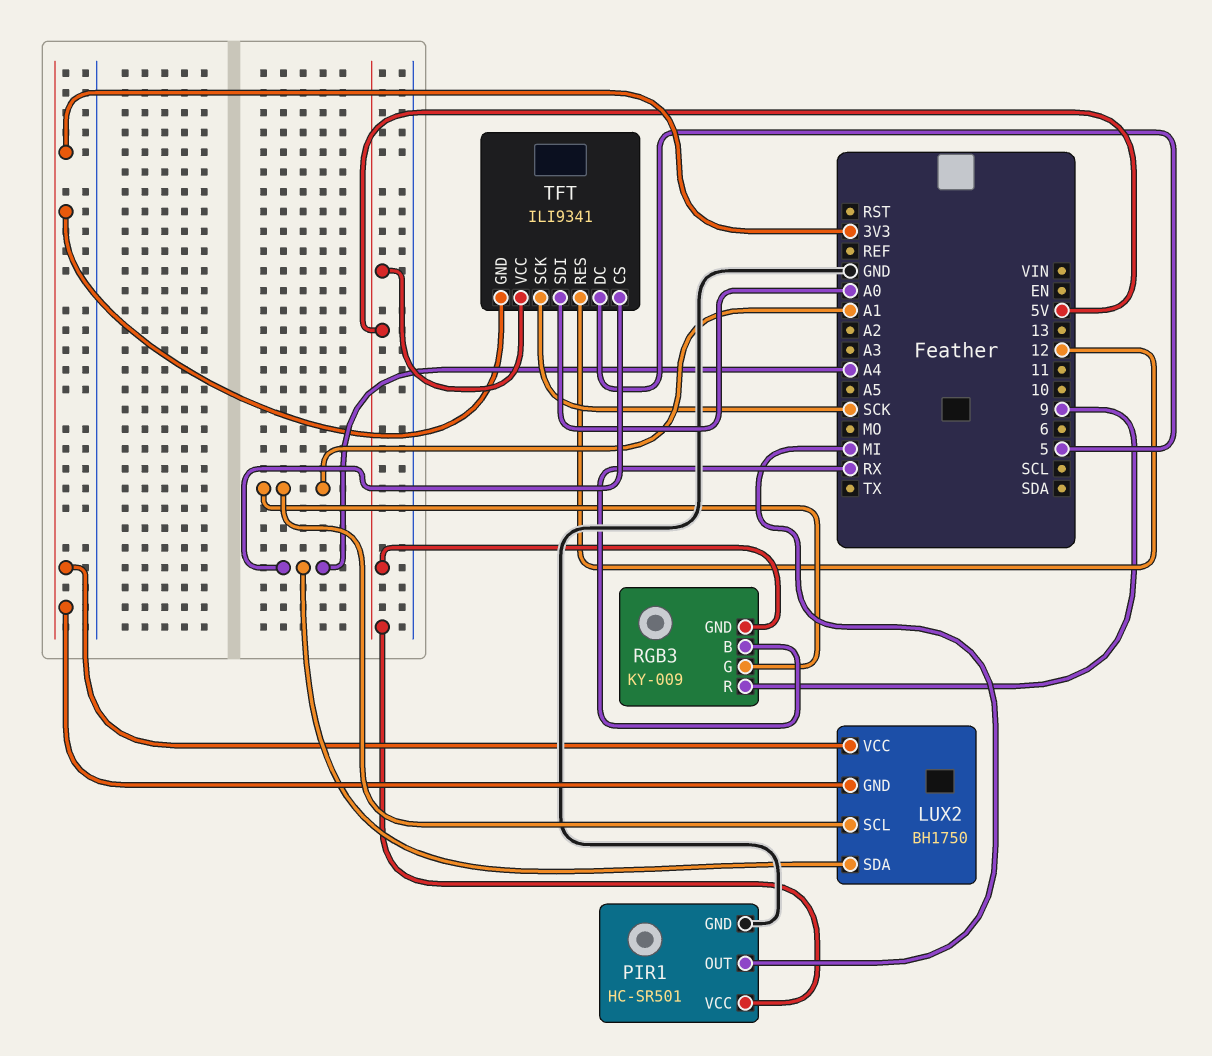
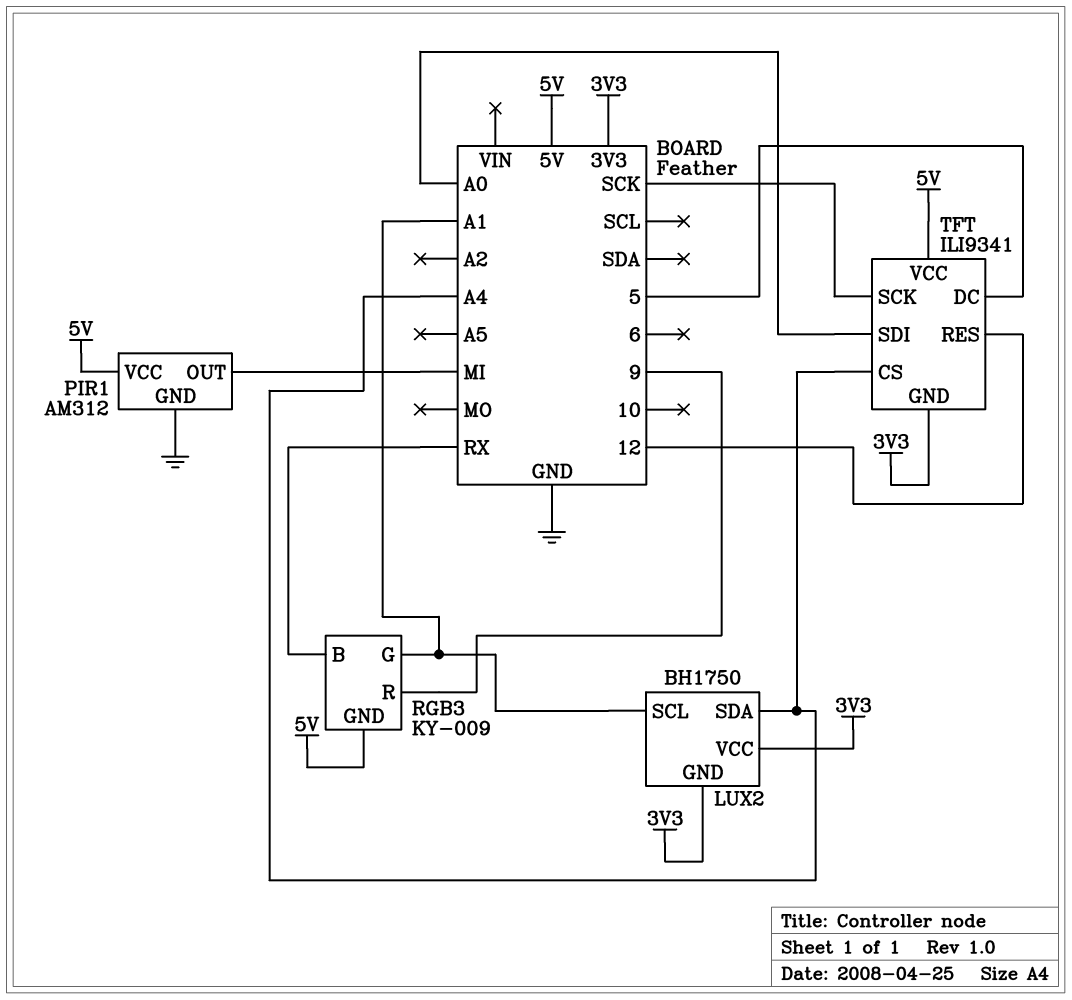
PIR1: HC-SR501 -> AM312

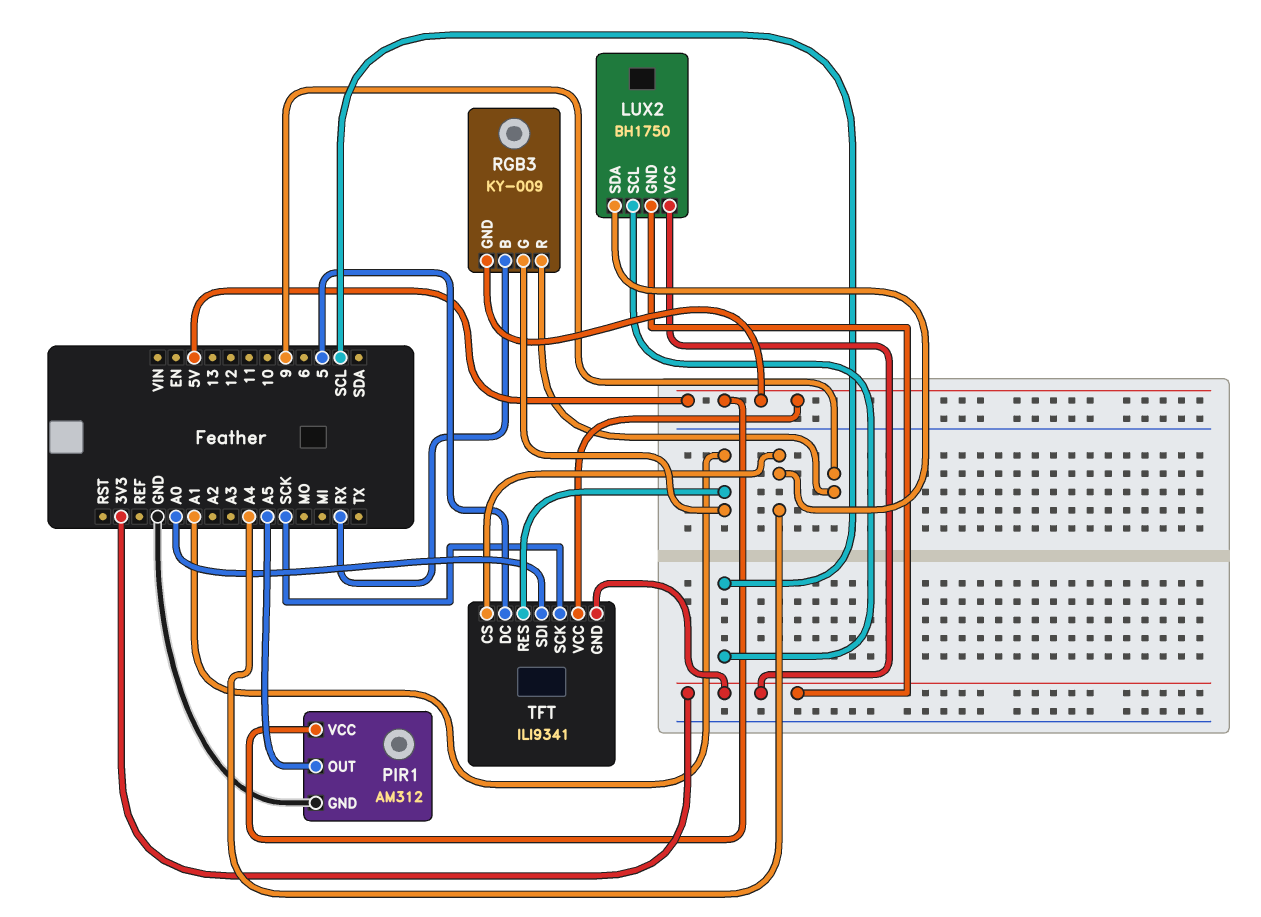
LUX2 pin SCL: A1 -> SCL
PIR1 pin OUT: MI -> A5
TFT pin RES: 12 -> A1

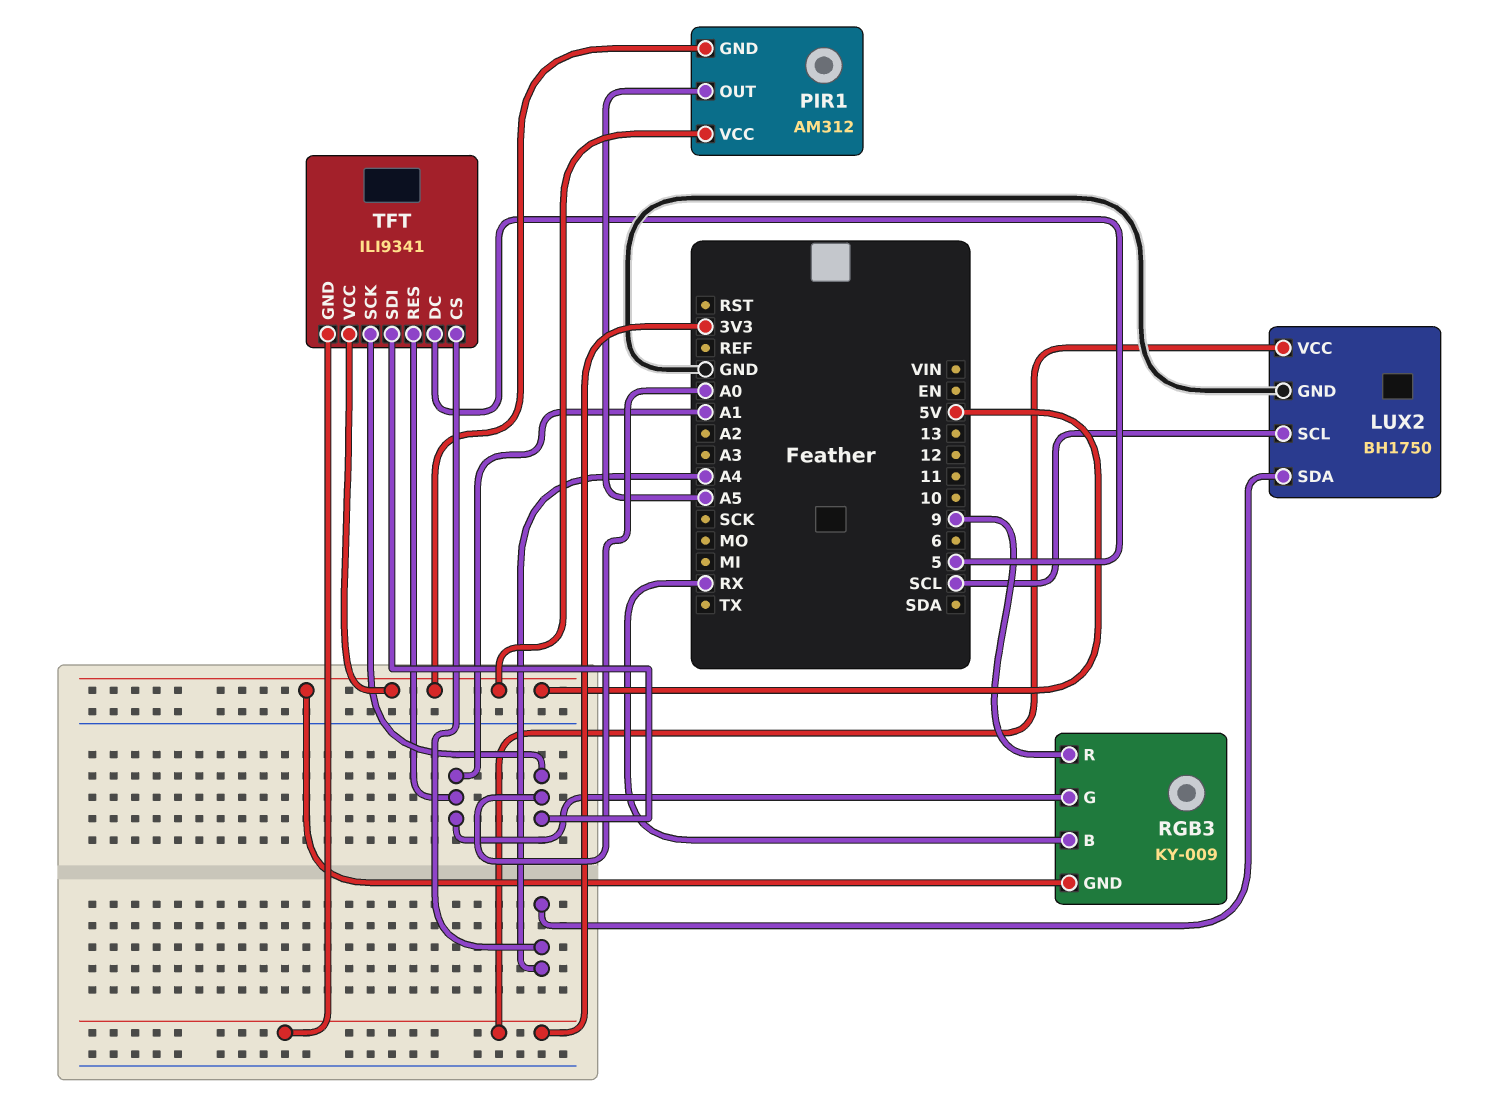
LUX2 pin GND: 3V3 -> GND
PIR1 pin GND: GND -> 5V
TFT pin SCK: SCK -> A0

